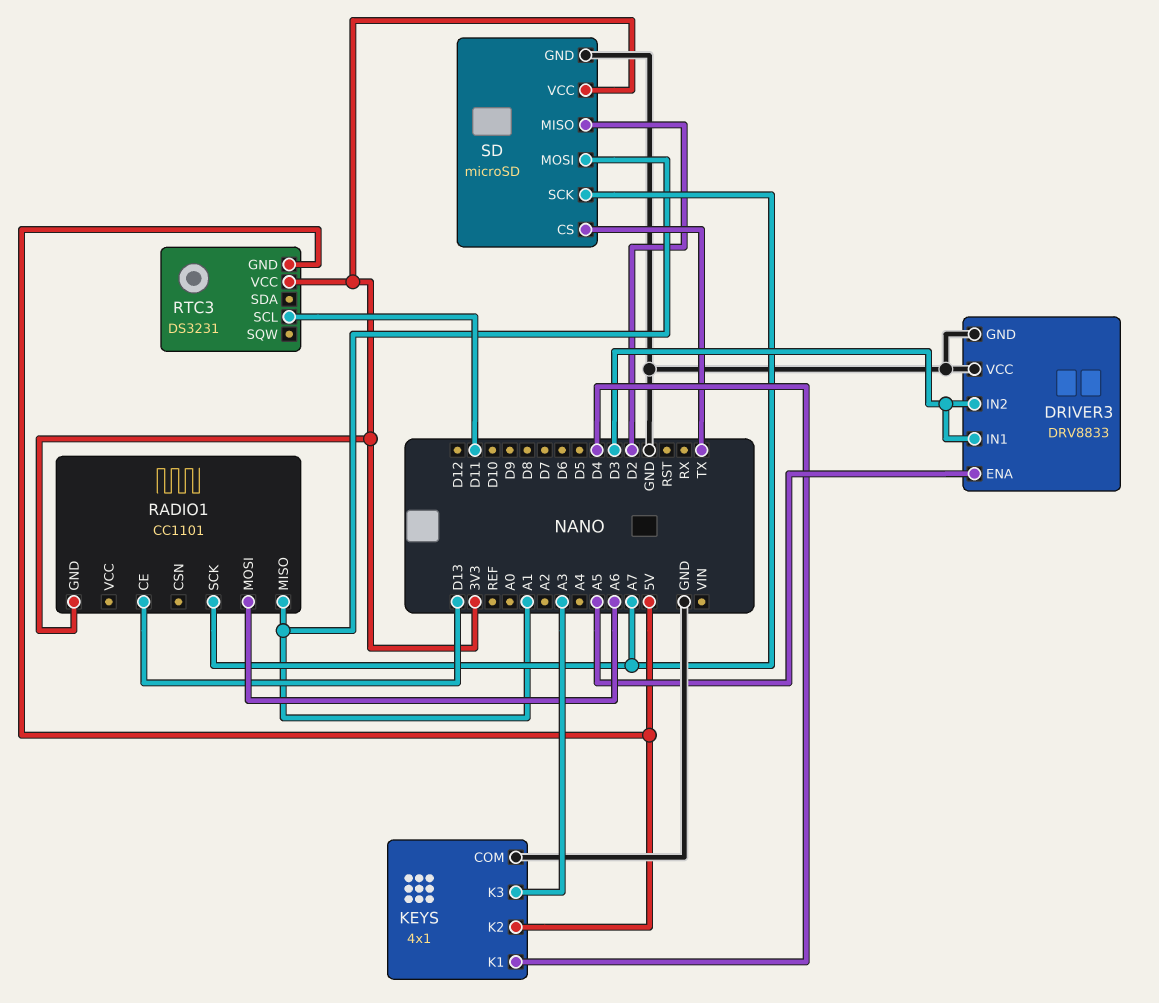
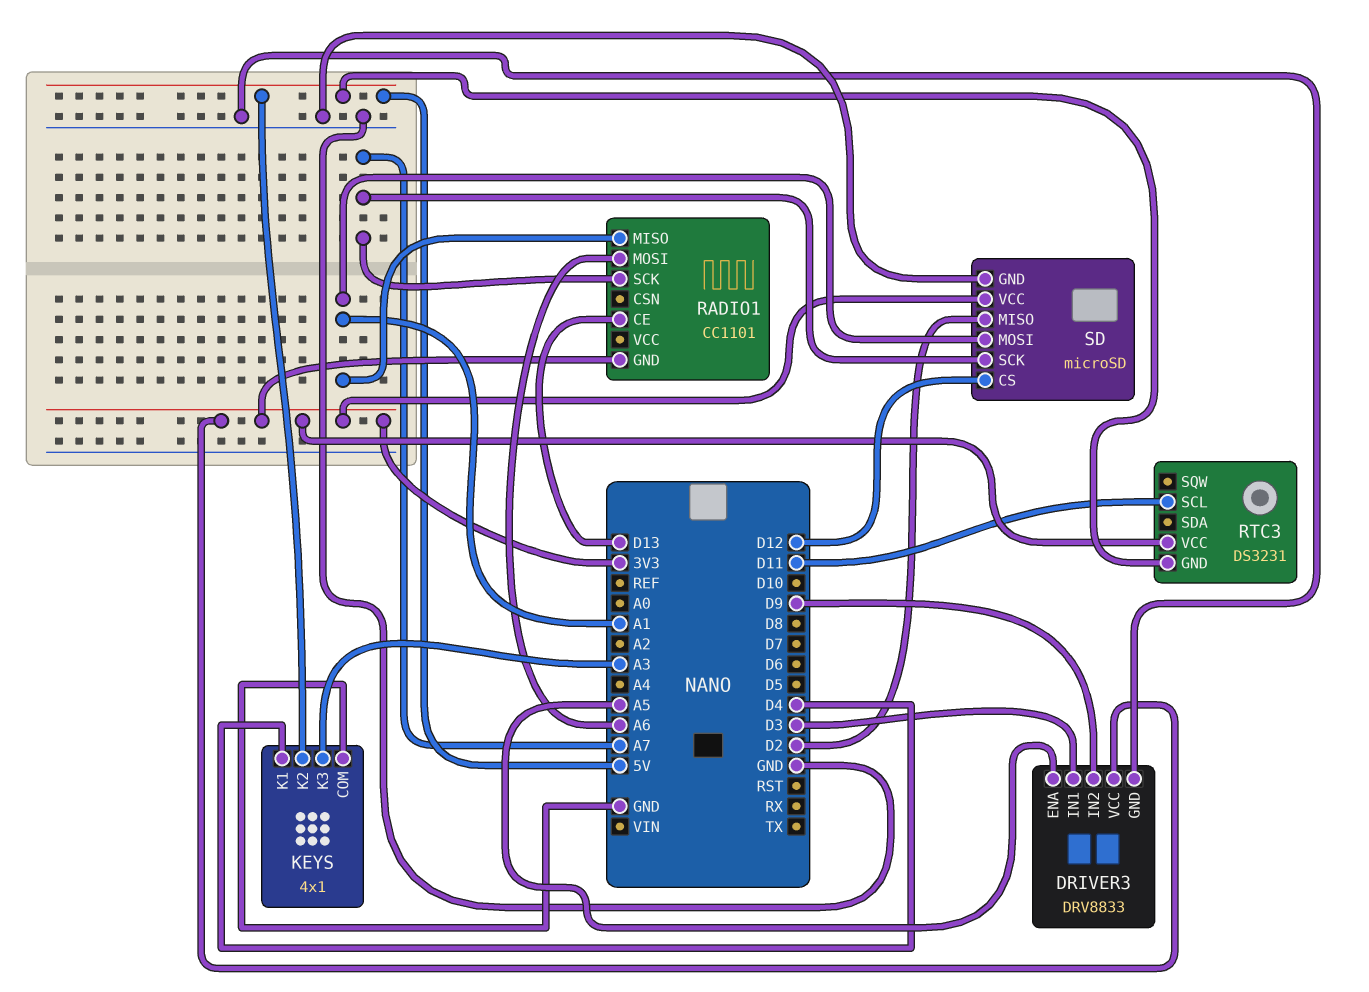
DRIVER3 pin IN2: D3 -> D9
DRIVER3 pin VCC: GND -> 3V3
SD pin CS: TX -> D12

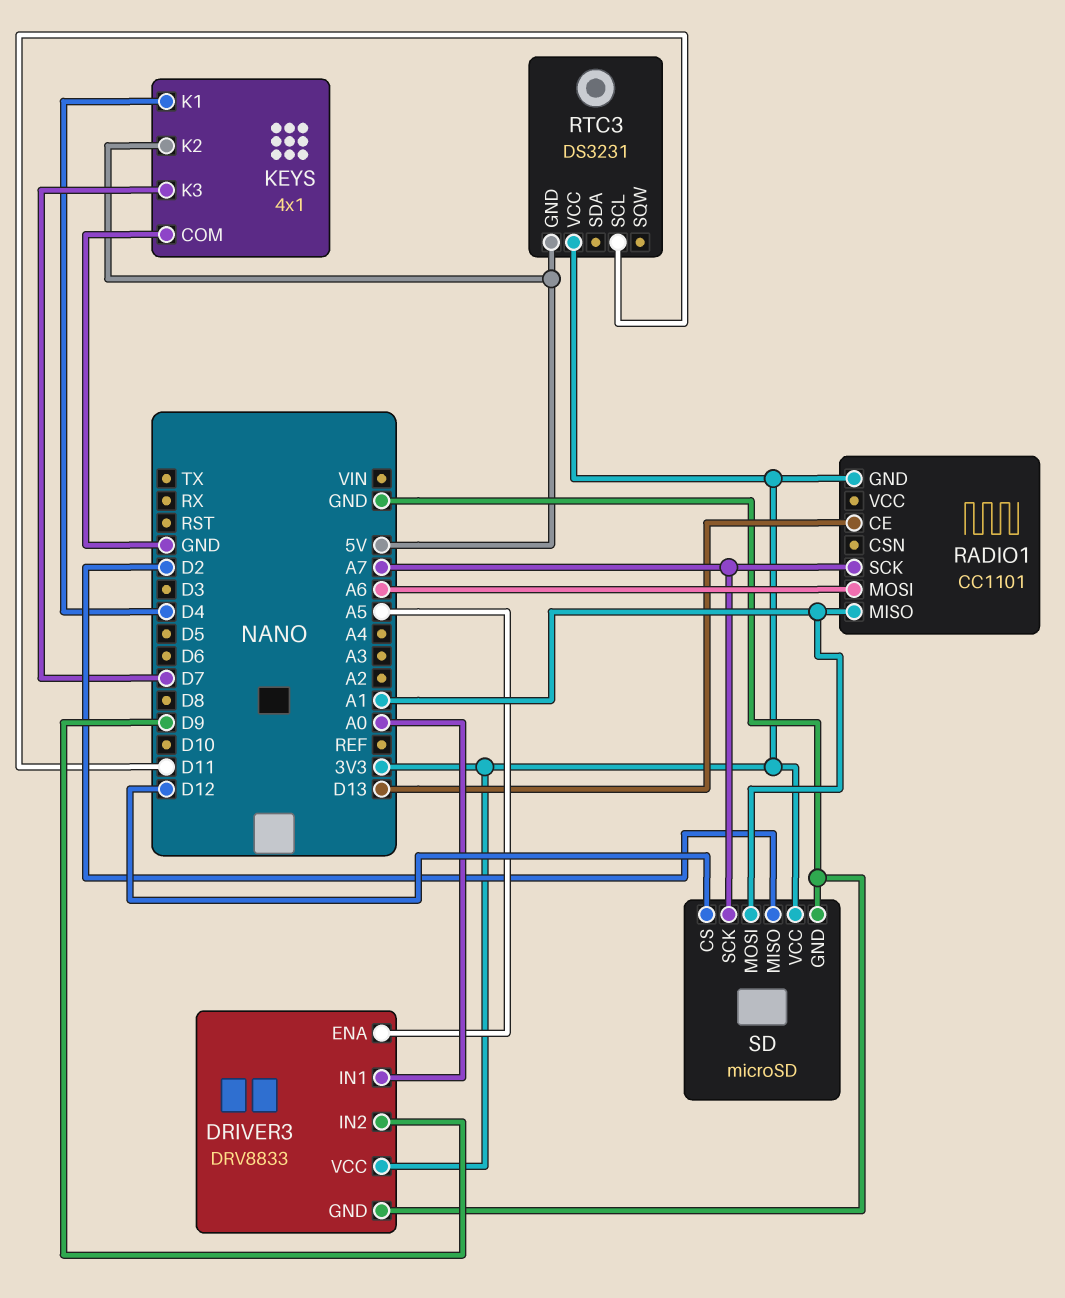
DRIVER3 pin IN1: D3 -> A0
KEYS pin K3: A3 -> D7

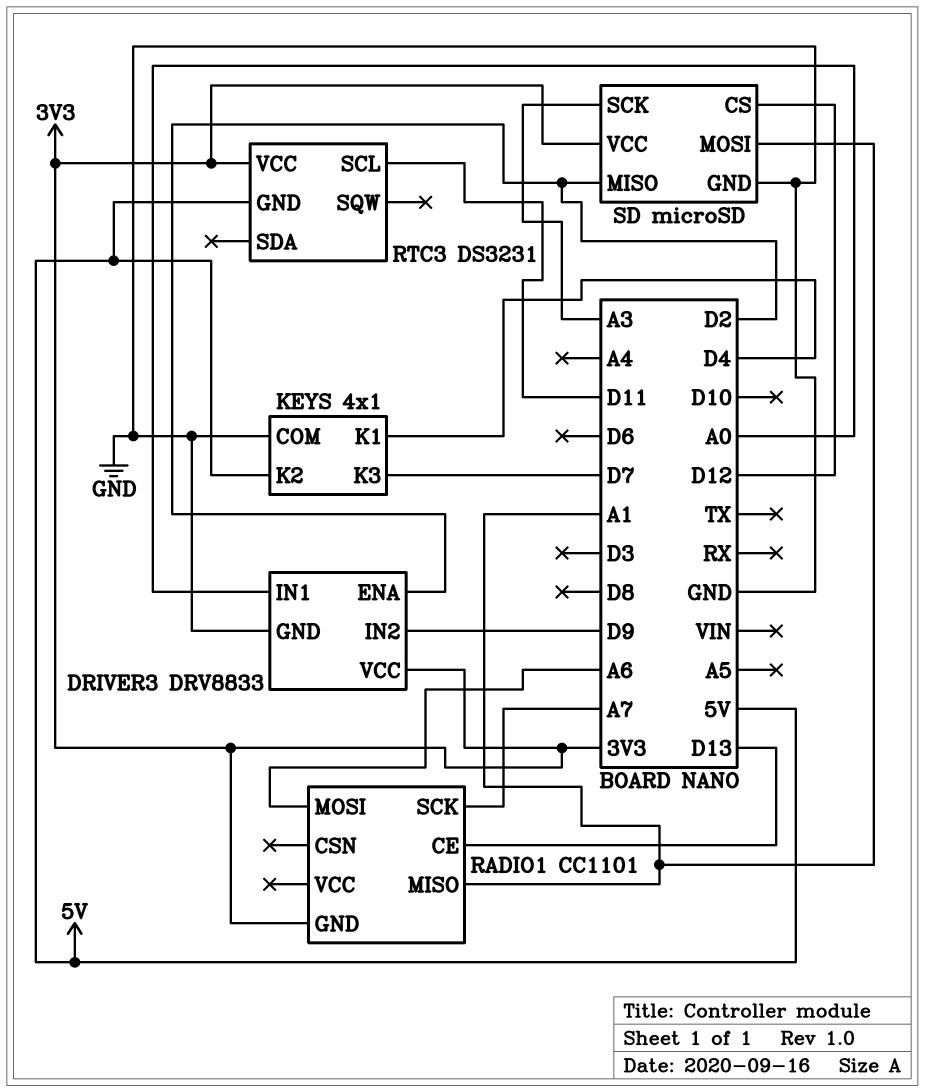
DRIVER3 pin ENA: A5 -> D2
SD pin SCK: A7 -> A3

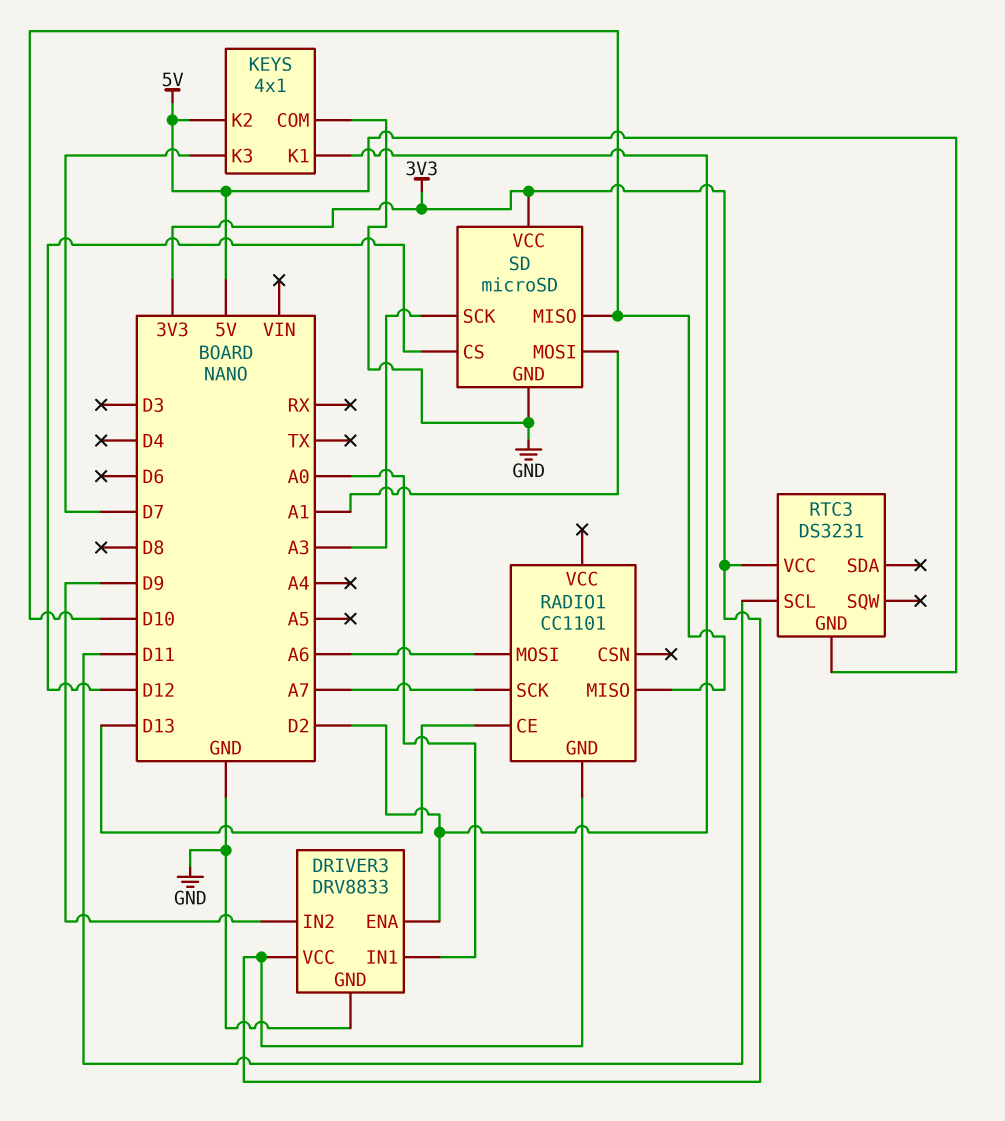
KEYS pin K1: D4 -> D2
RADIO1 pin MISO: A1 -> D10
SD pin MISO: D2 -> D10

